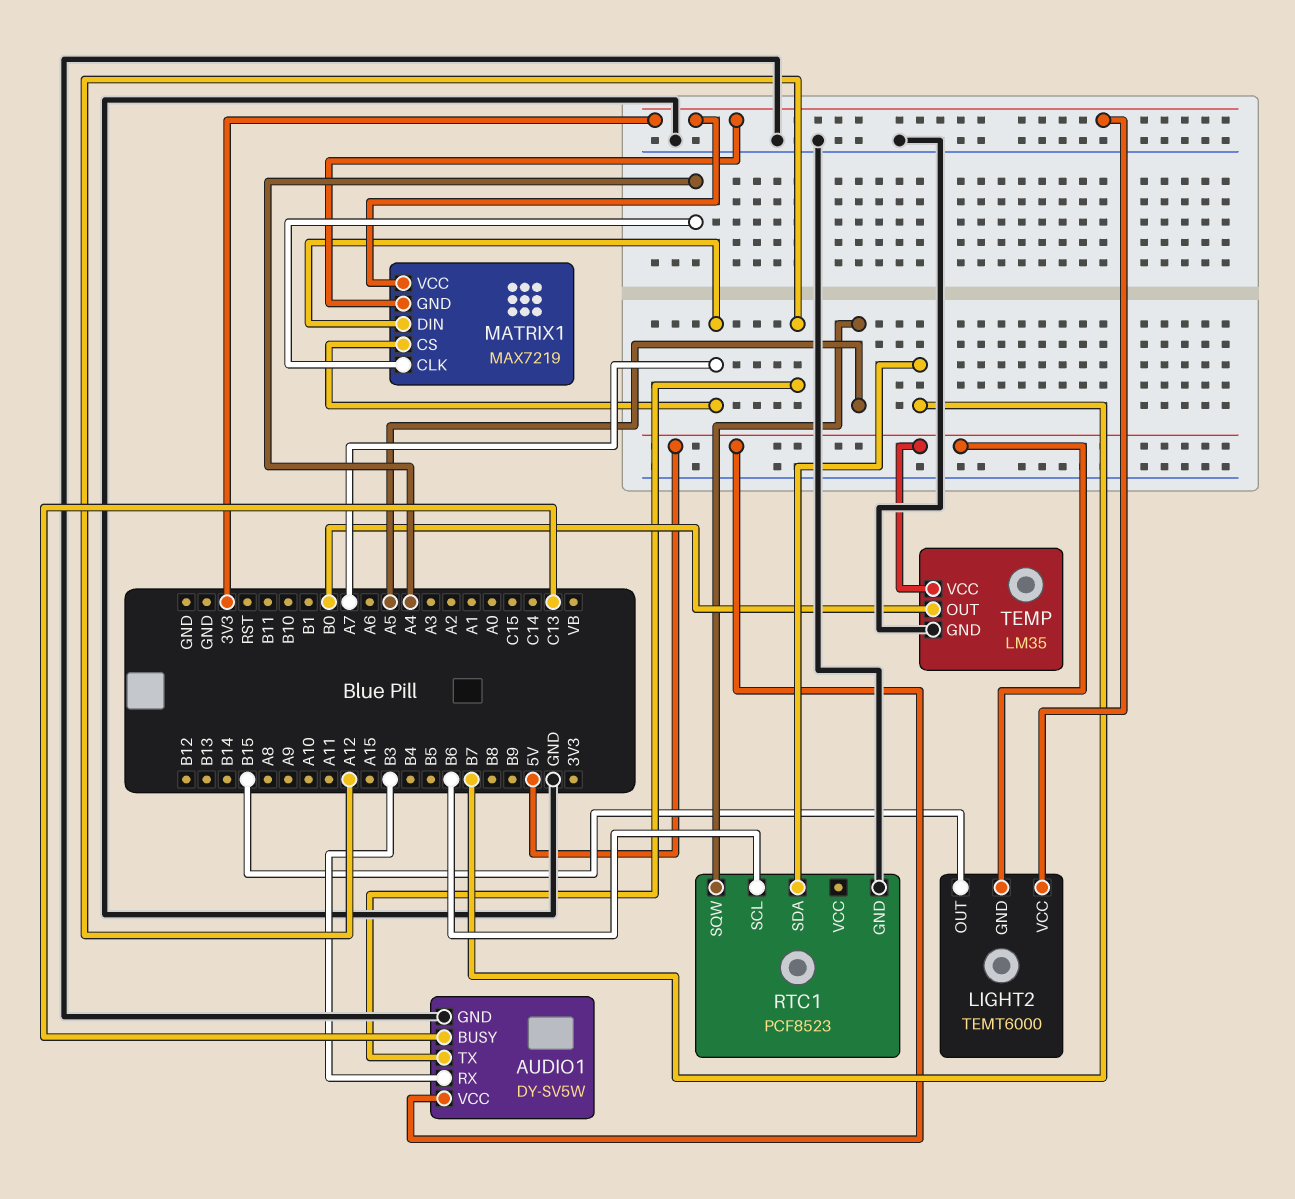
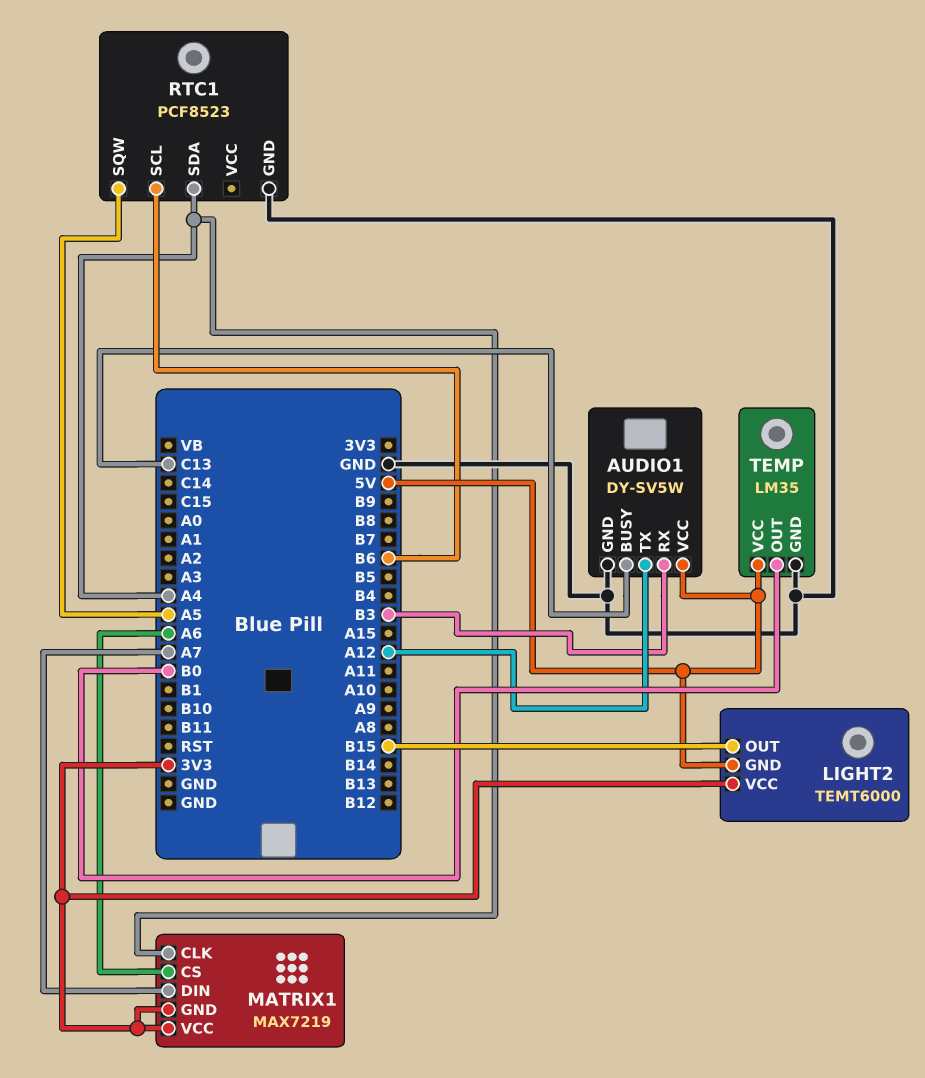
MATRIX1 pin CS: A7 -> A6
RTC1 pin SDA: B7 -> A4

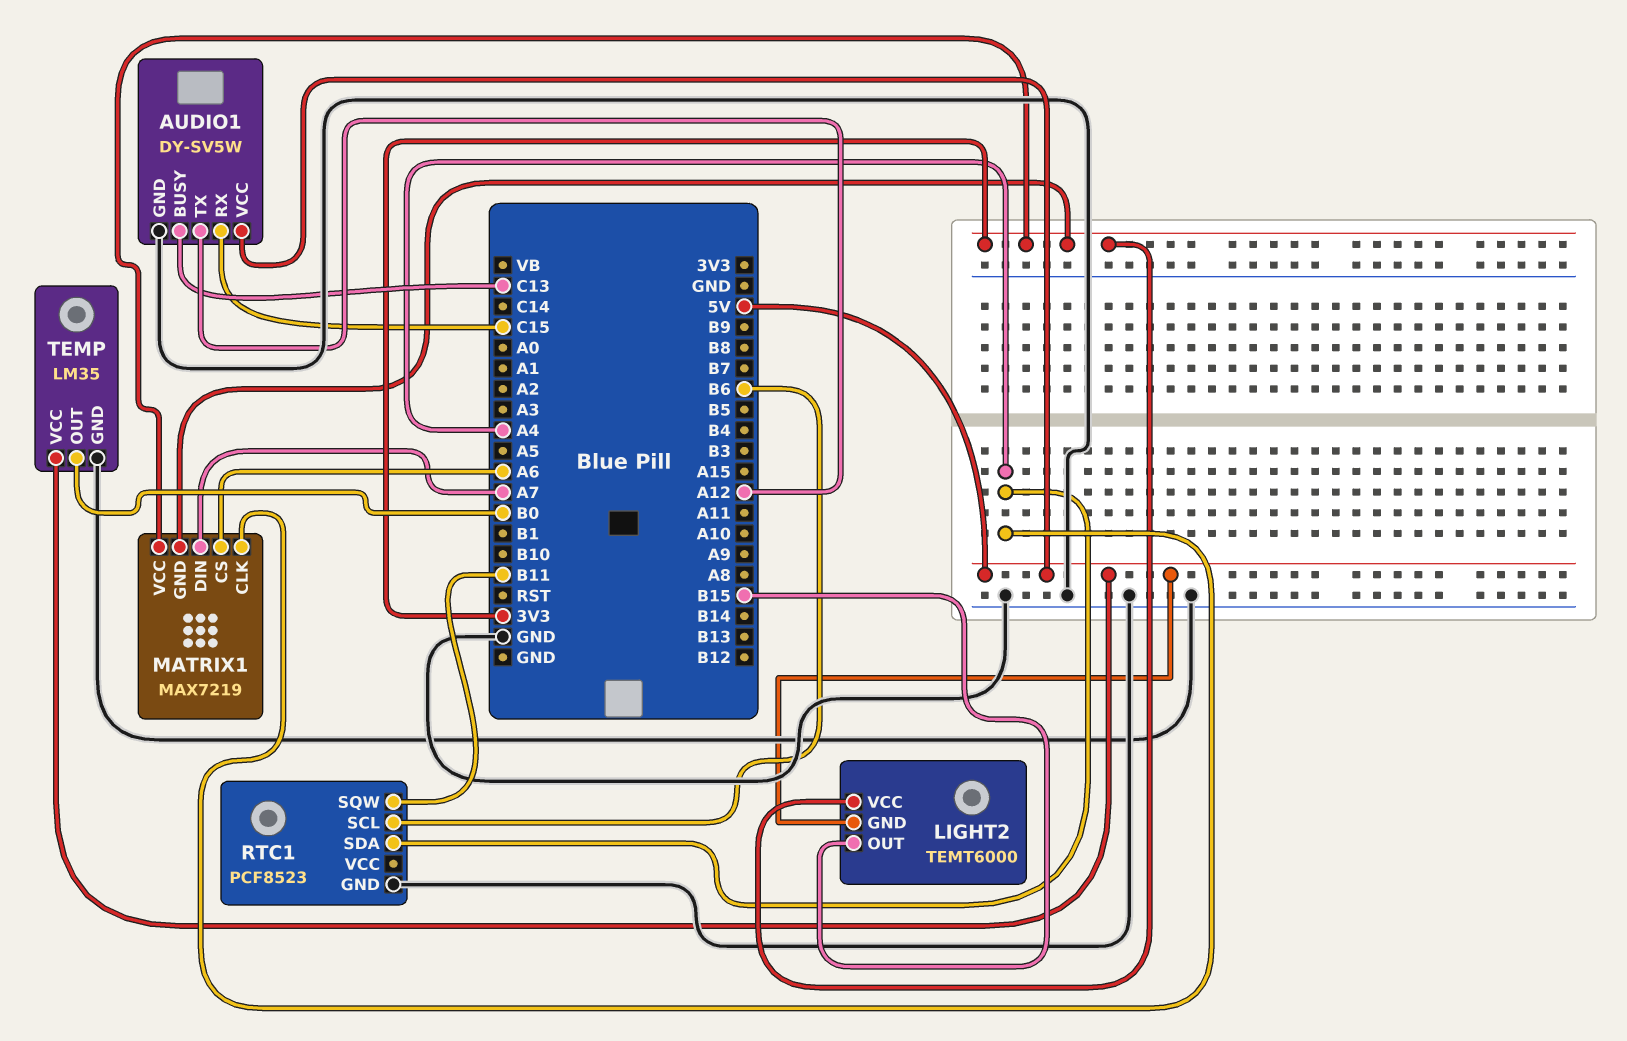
AUDIO1 pin RX: B3 -> C15
RTC1 pin SQW: A5 -> B11

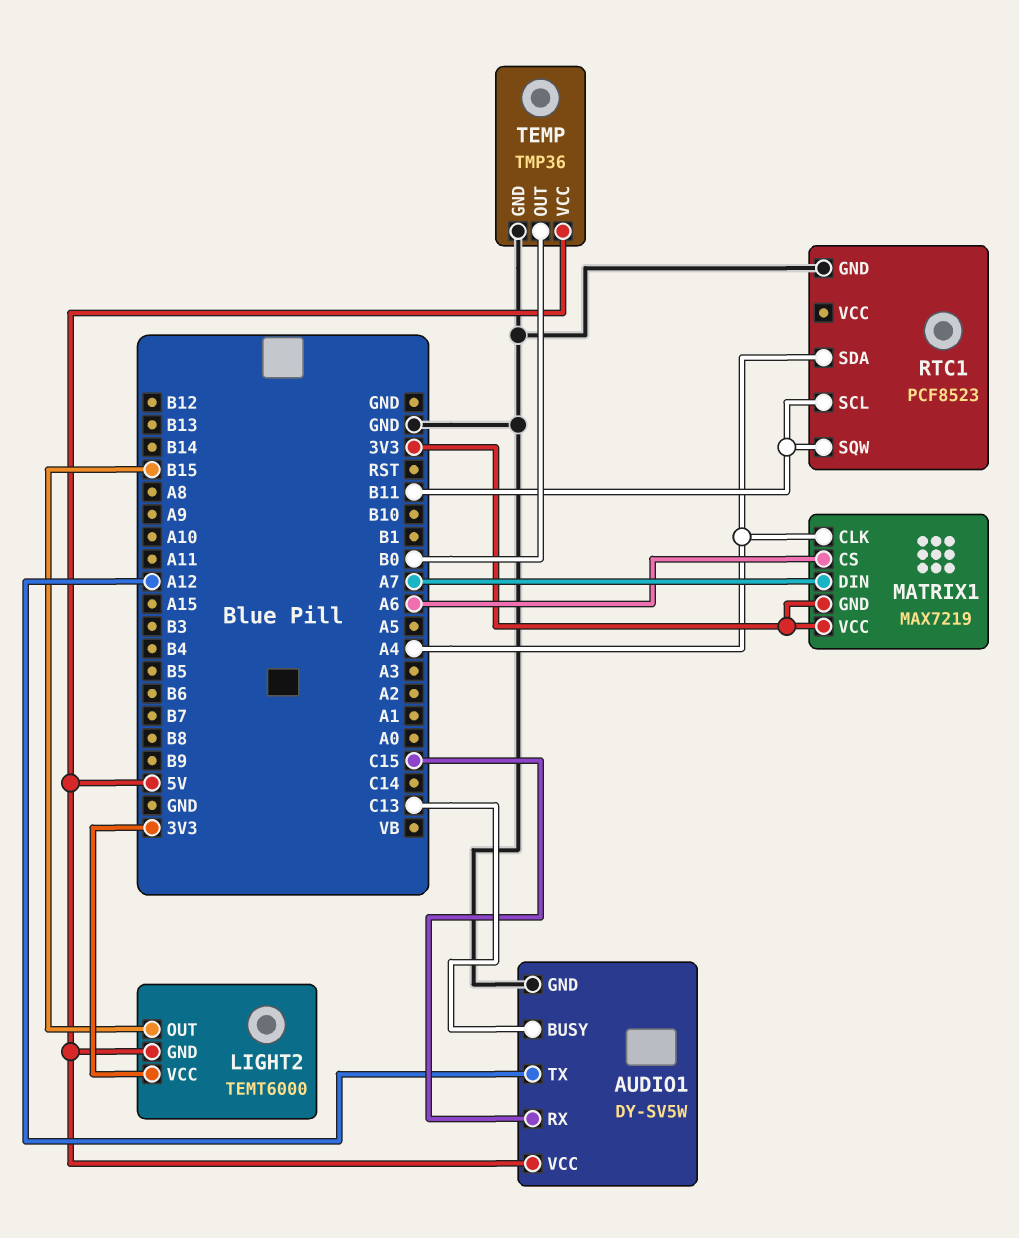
RTC1 pin SCL: B6 -> B11
TEMP: LM35 -> TMP36

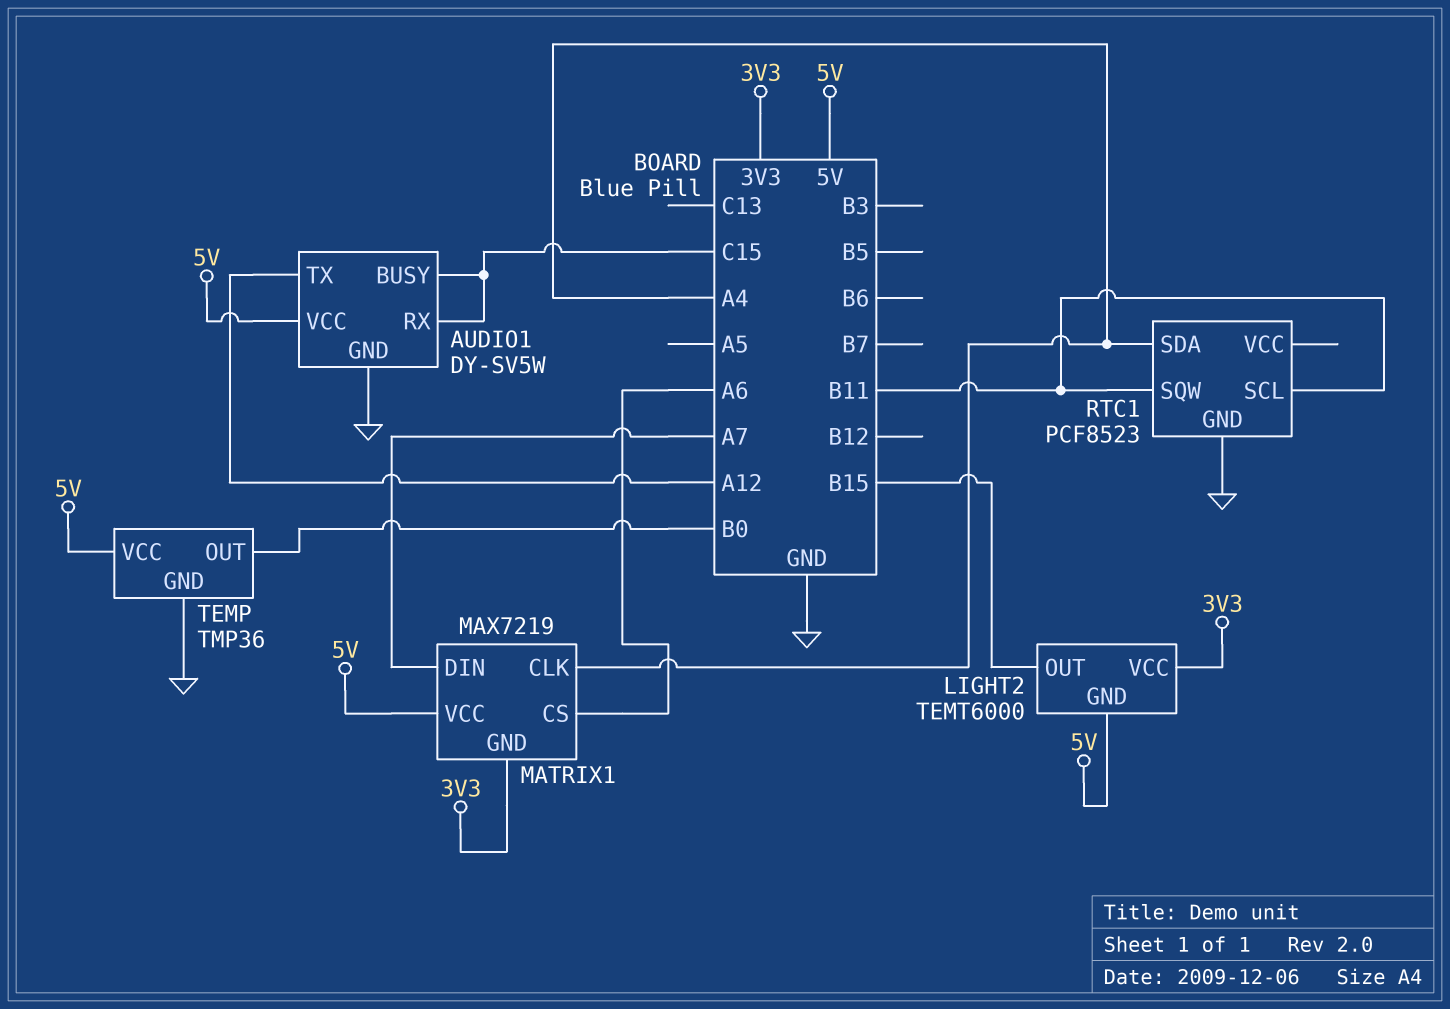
AUDIO1 pin BUSY: C13 -> C15
MATRIX1 pin VCC: 3V3 -> 5V

